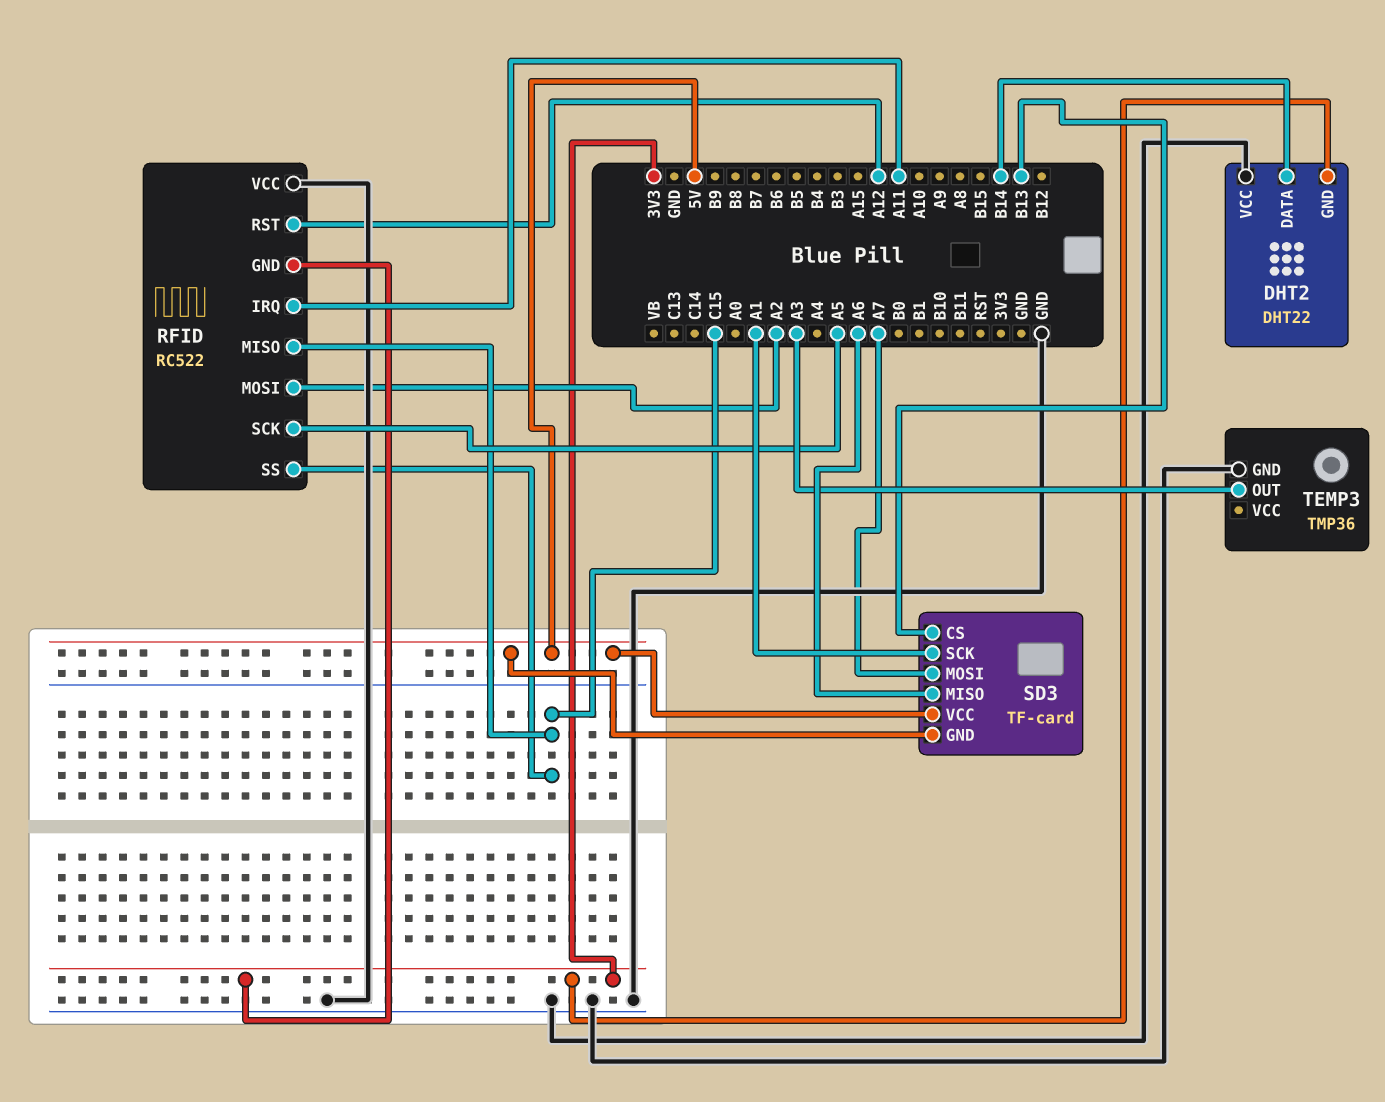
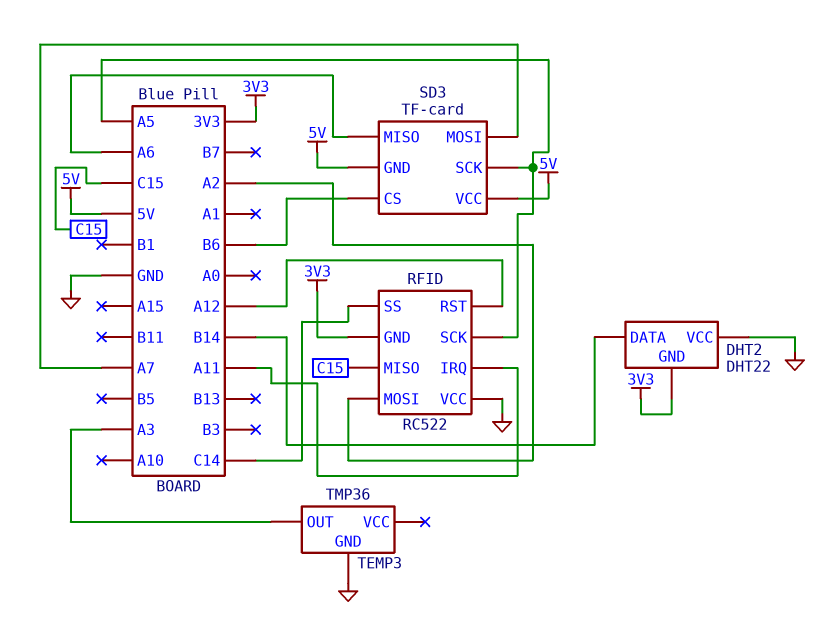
RFID pin SS: C15 -> C14
SD3 pin CS: B13 -> B6
SD3 pin SCK: A1 -> A5

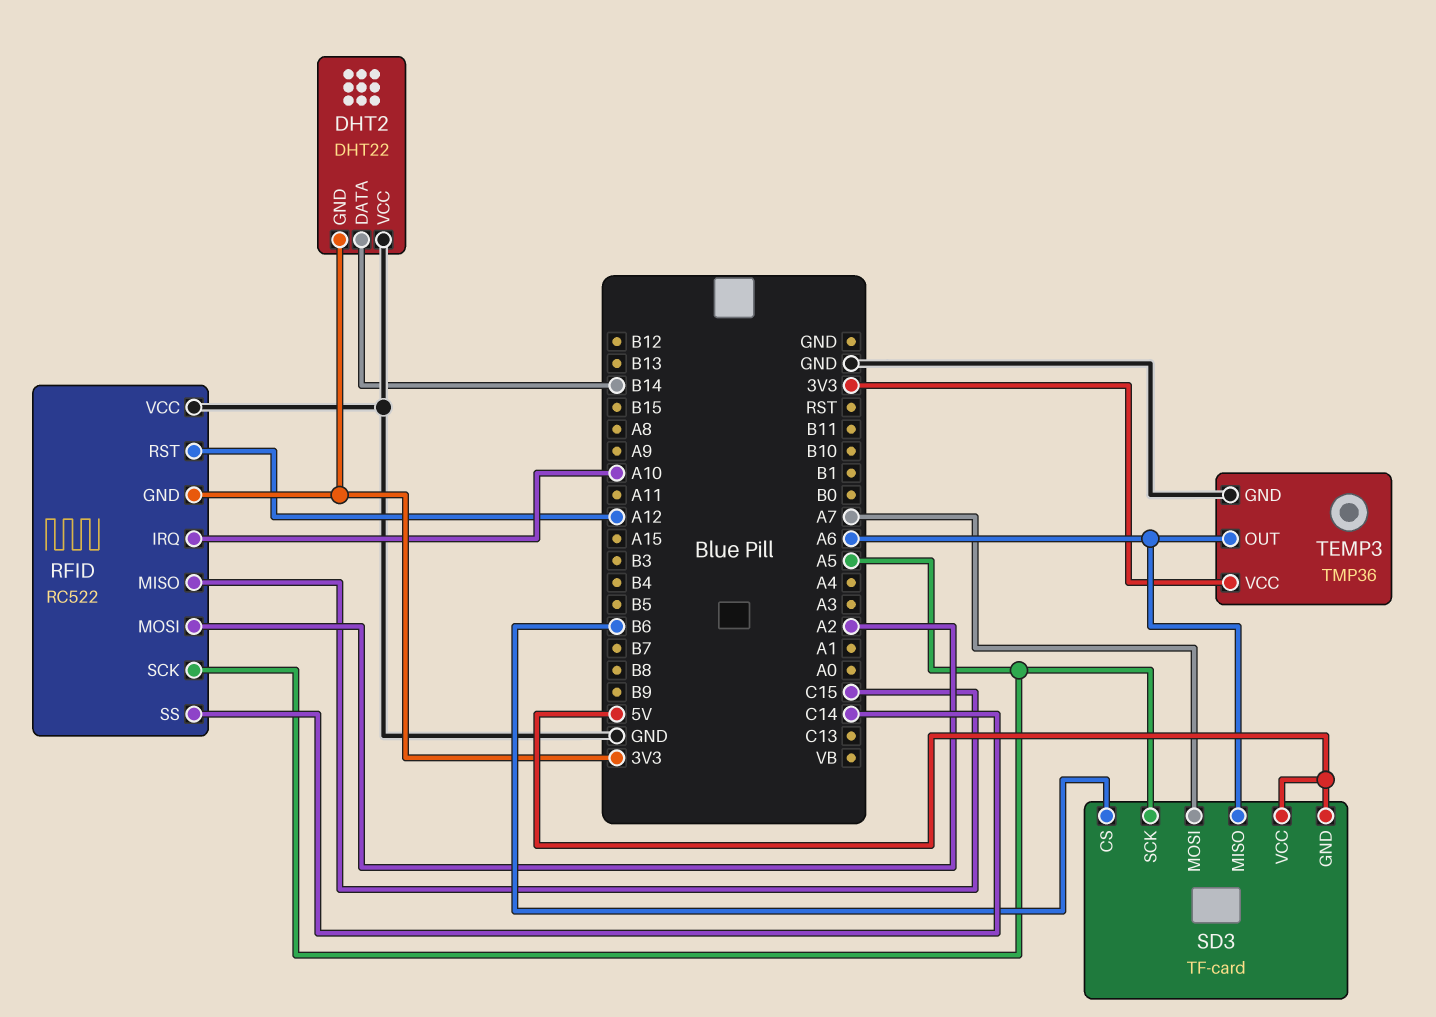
RFID pin IRQ: A11 -> A10
TEMP3 pin OUT: A3 -> A6
TEMP3 pin VCC: none -> 3V3

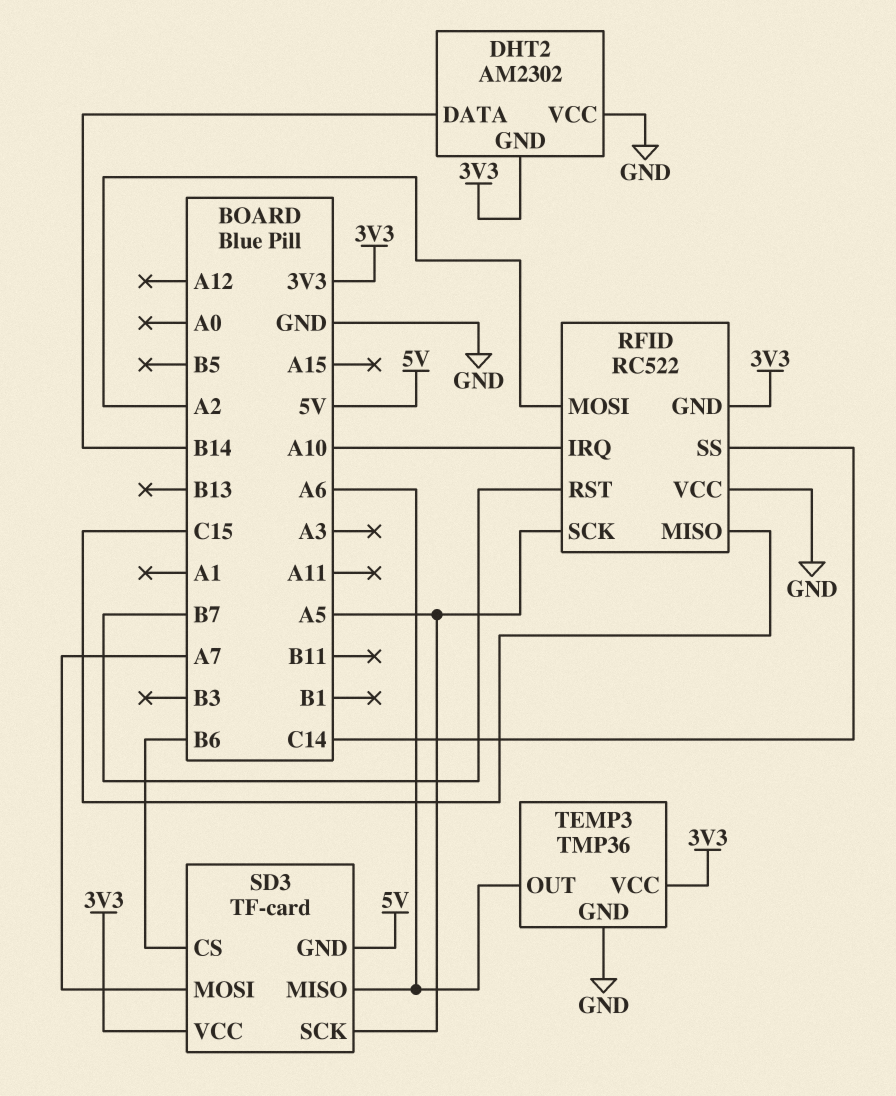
DHT2: DHT22 -> AM2302
RFID pin RST: A12 -> B7
SD3 pin VCC: 5V -> 3V3

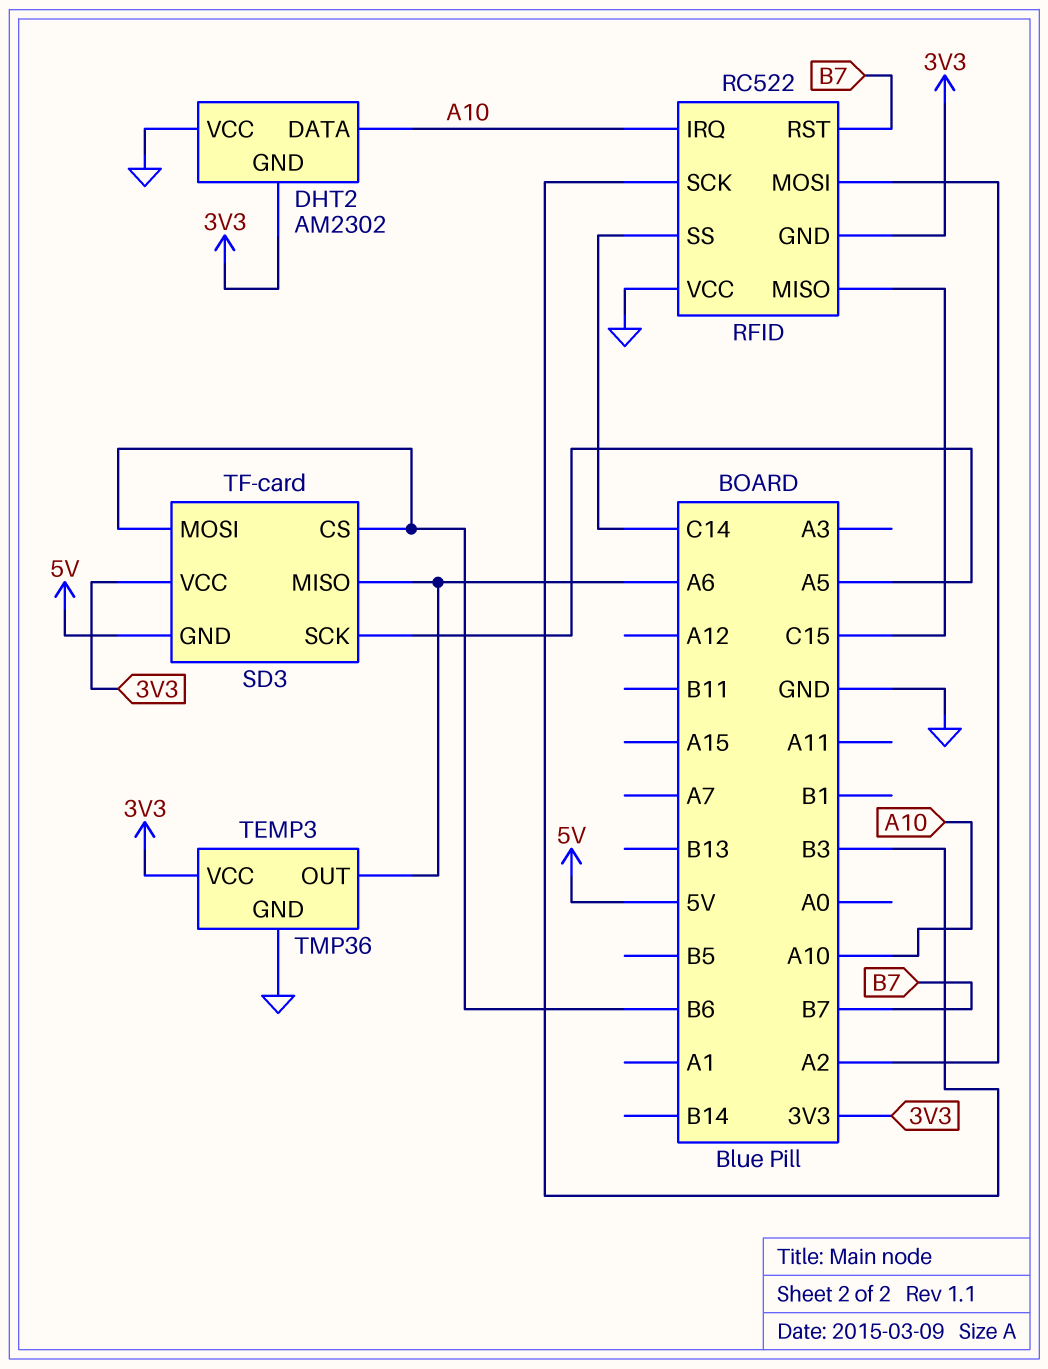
DHT2 pin DATA: B14 -> A10
RFID pin SCK: A5 -> B3
SD3 pin MOSI: A7 -> B6

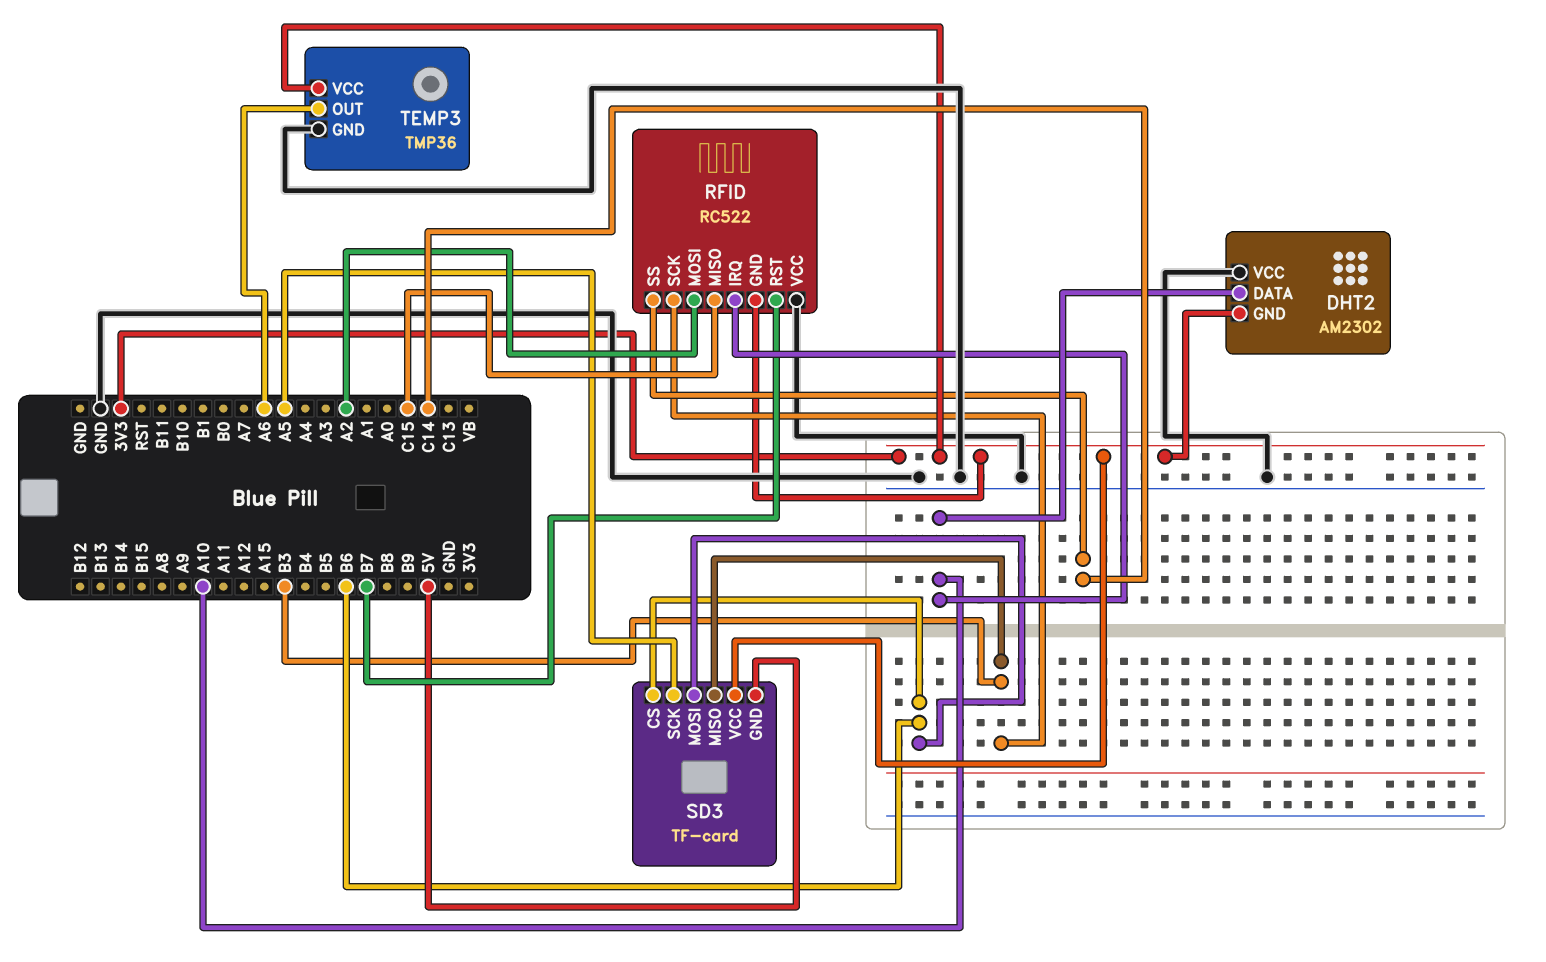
SD3 pin MISO: A6 -> B3

